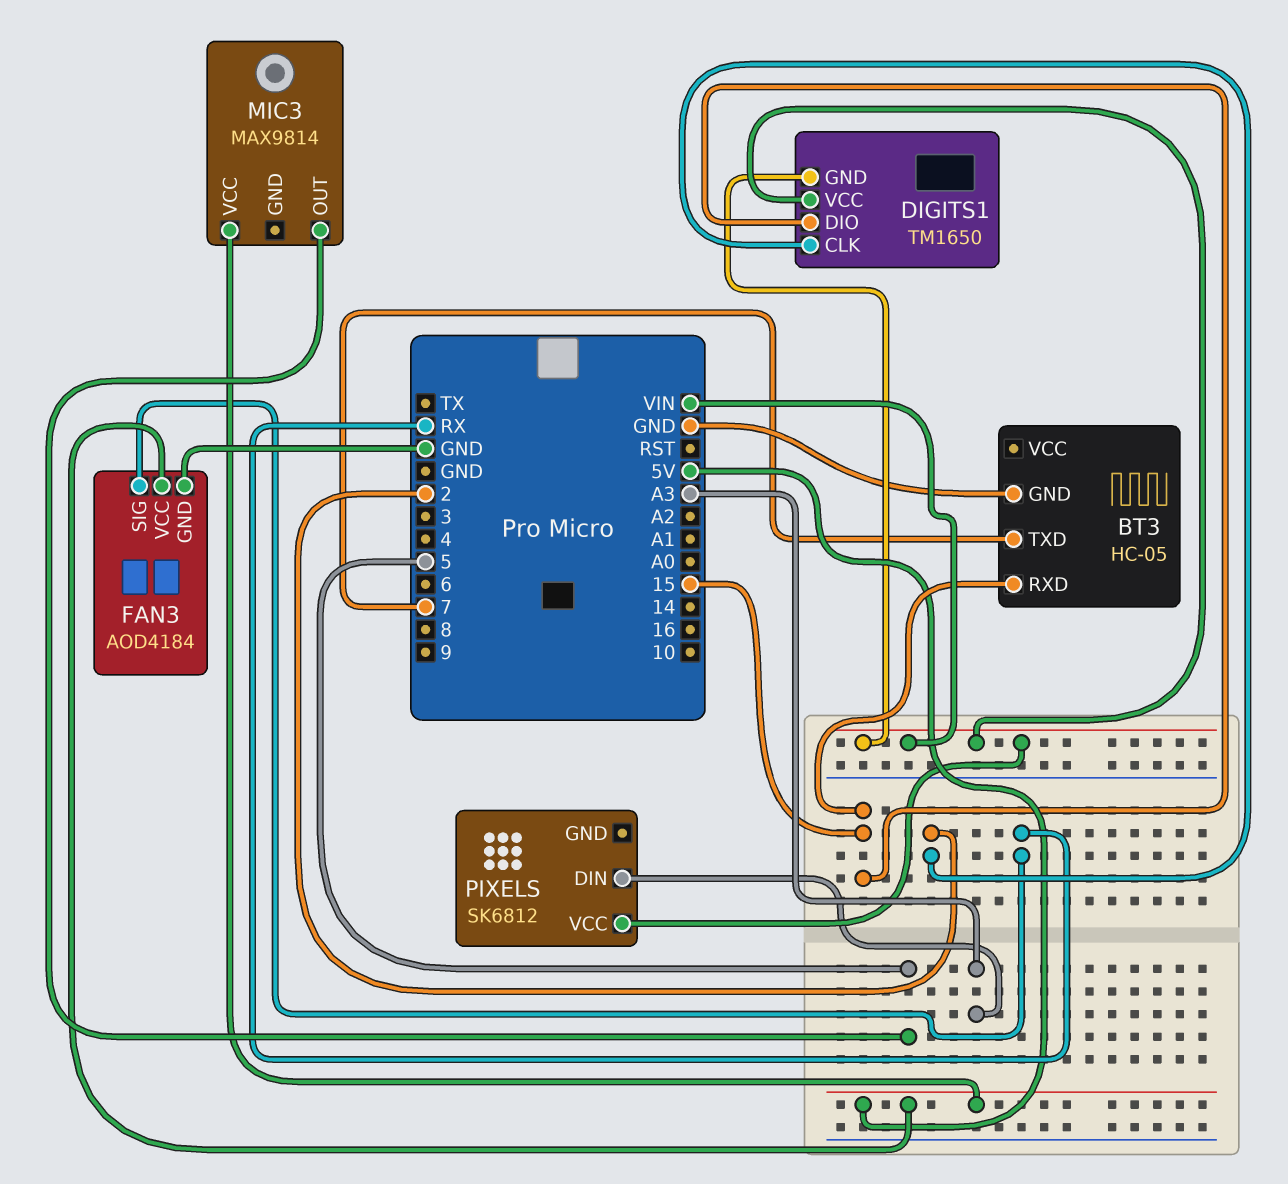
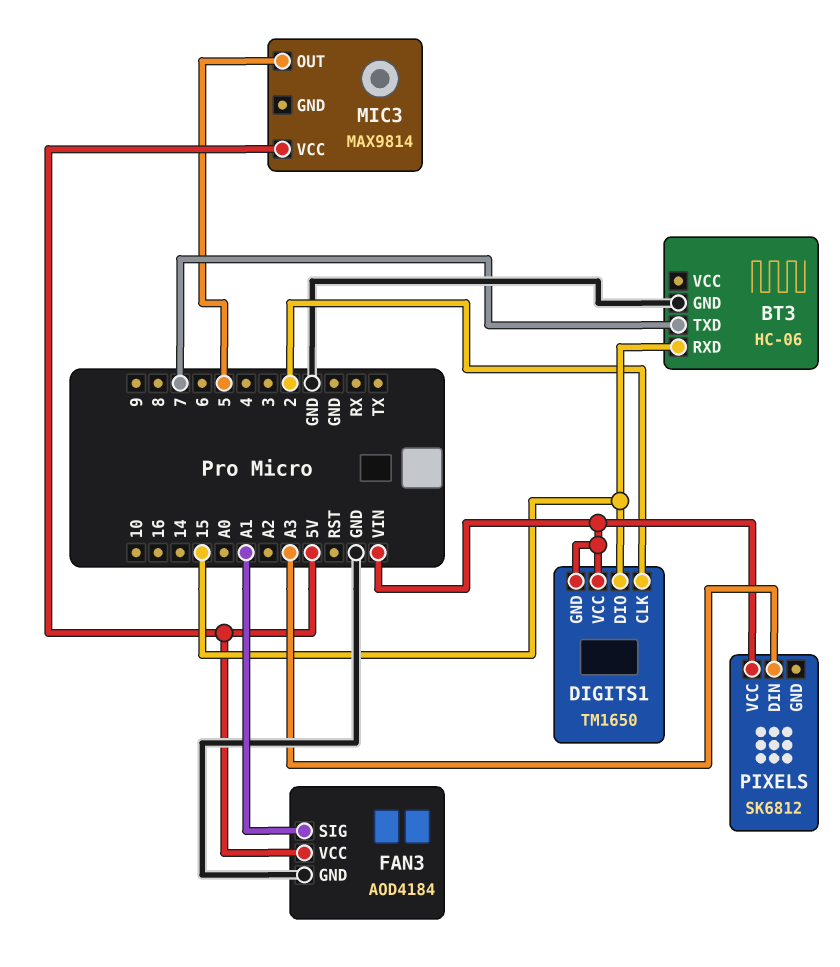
BT3: HC-05 -> HC-06
FAN3 pin SIG: RX -> A1

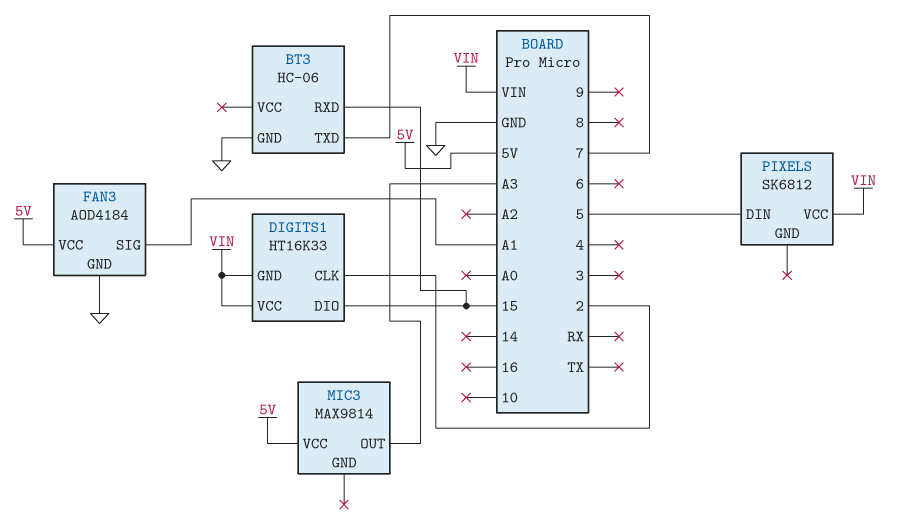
DIGITS1: TM1650 -> HT16K33
MIC3 pin OUT: 5 -> A3
PIXELS pin DIN: A3 -> 5

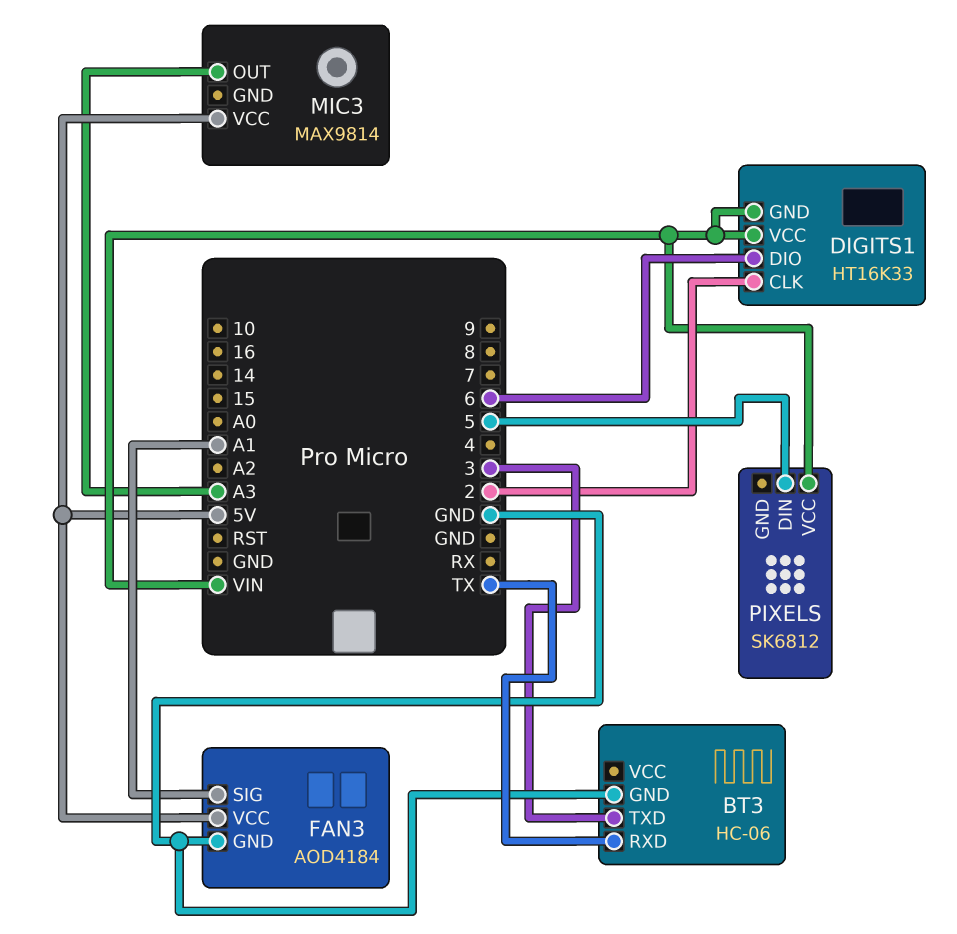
BT3 pin RXD: 15 -> TX
BT3 pin TXD: 7 -> 3
DIGITS1 pin DIO: 15 -> 6

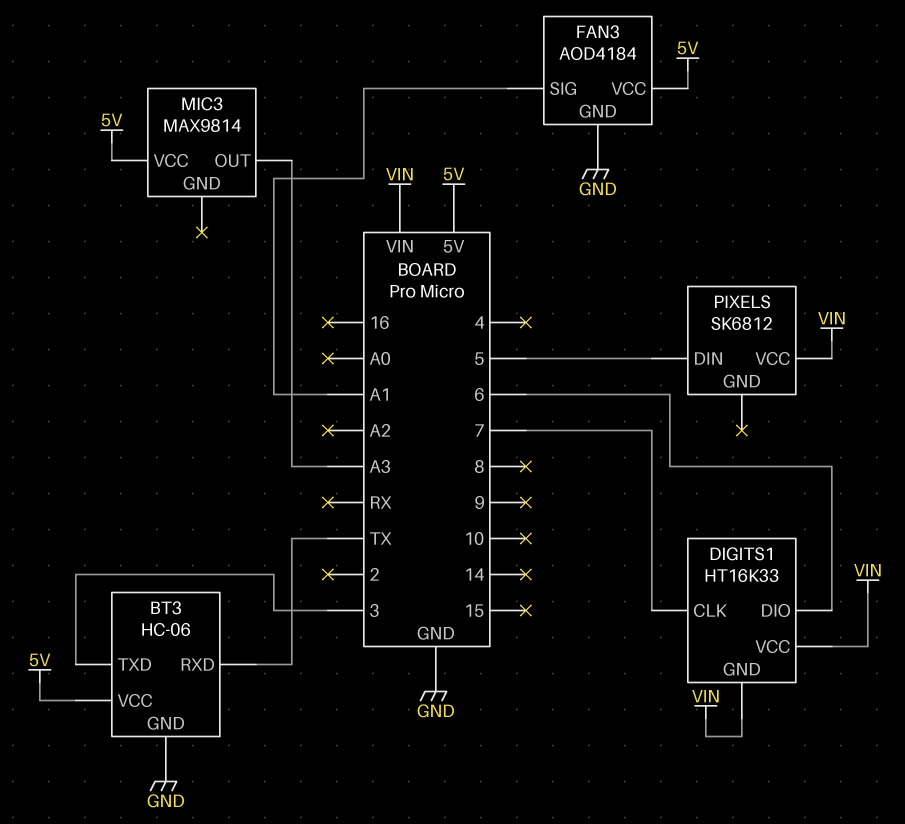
BT3 pin VCC: none -> 5V
DIGITS1 pin CLK: 2 -> 7

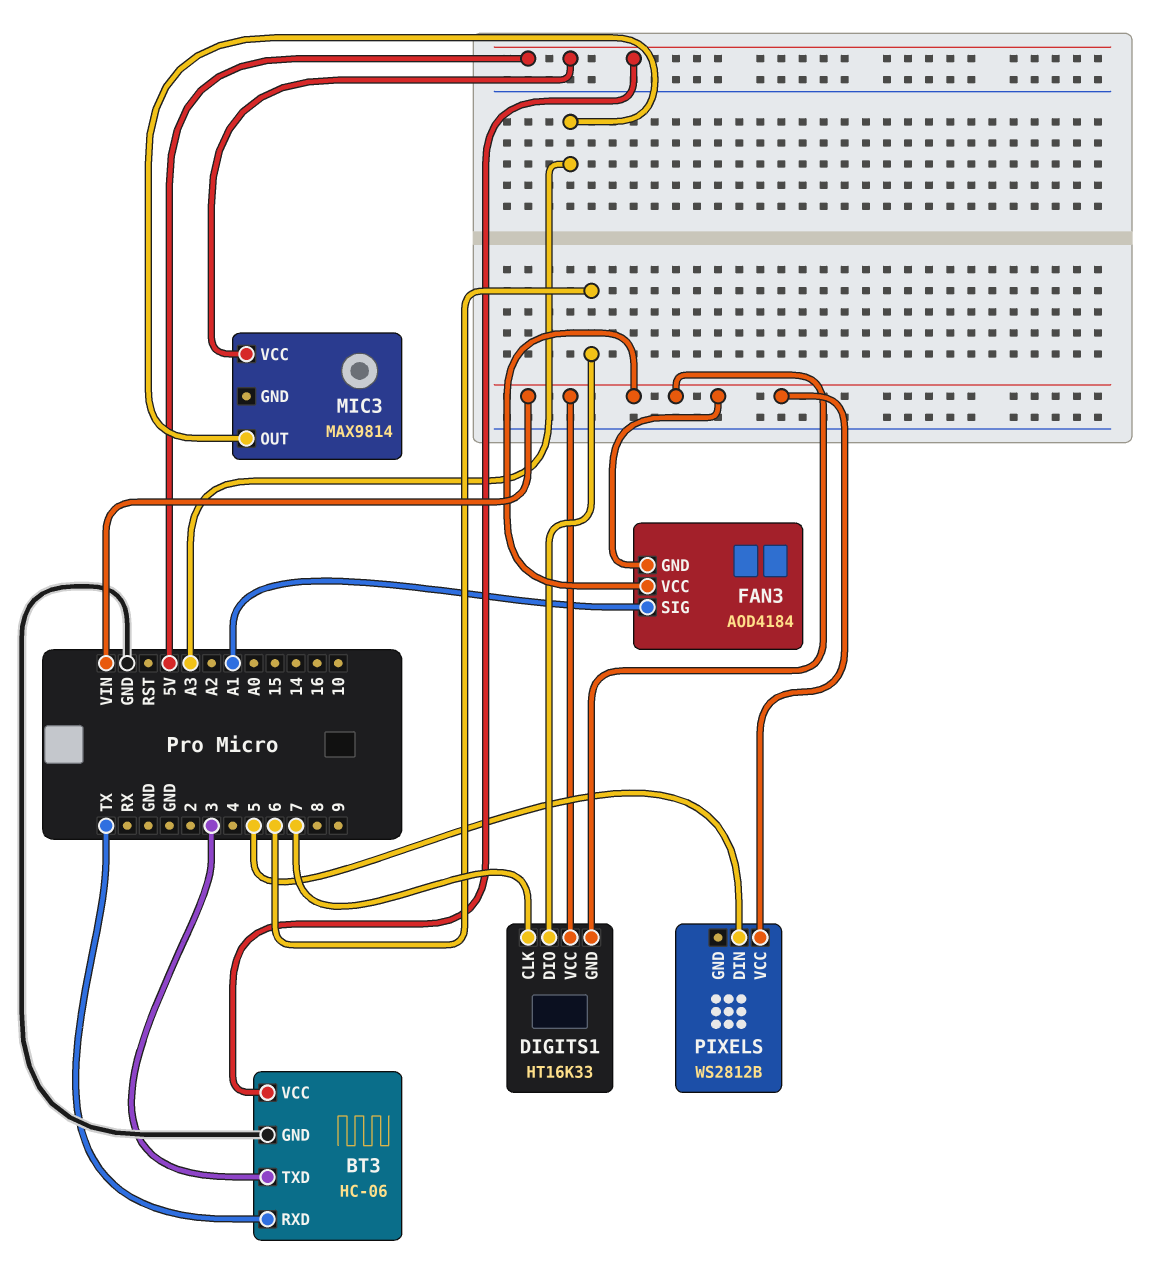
FAN3 pin GND: GND -> VIN
FAN3 pin VCC: 5V -> VIN
PIXELS: SK6812 -> WS2812B

